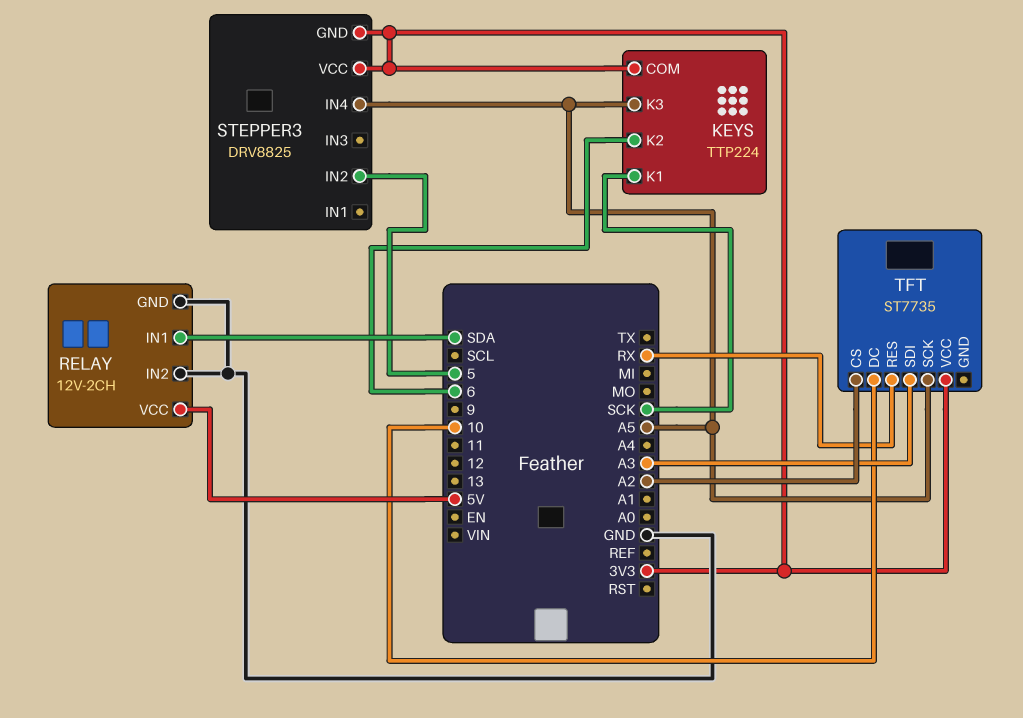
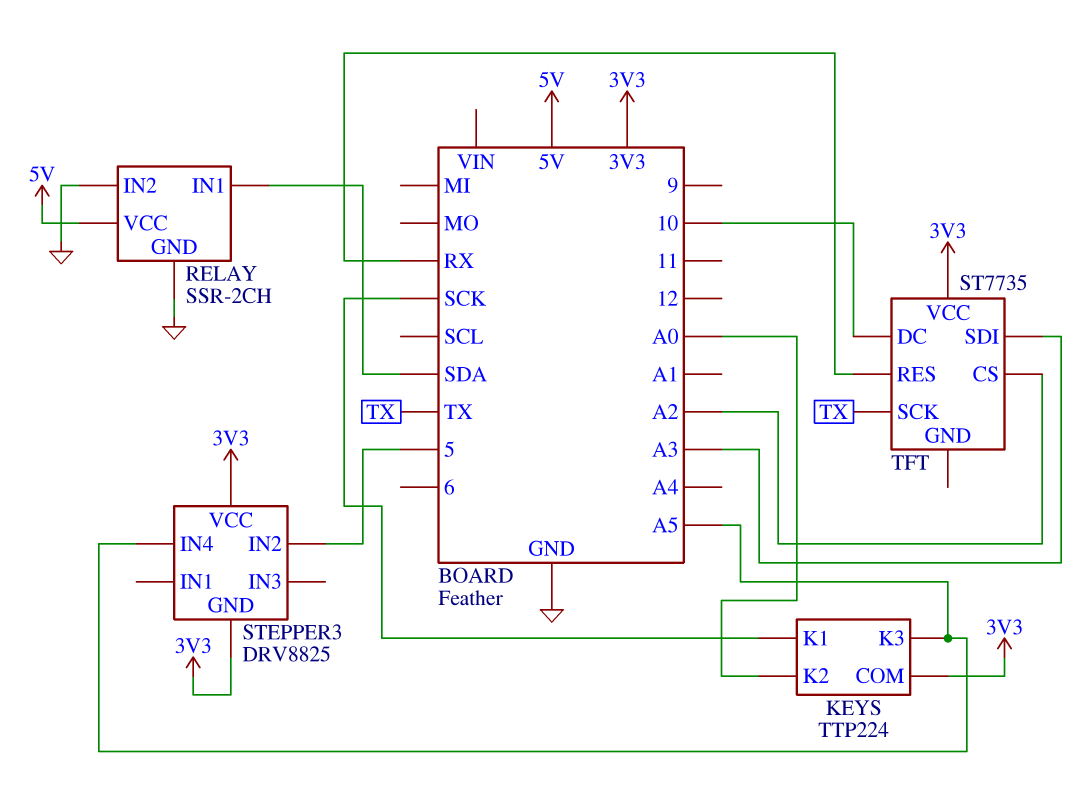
KEYS pin K2: 6 -> A0
RELAY: 12V-2CH -> SSR-2CH
TFT pin SCK: A5 -> TX

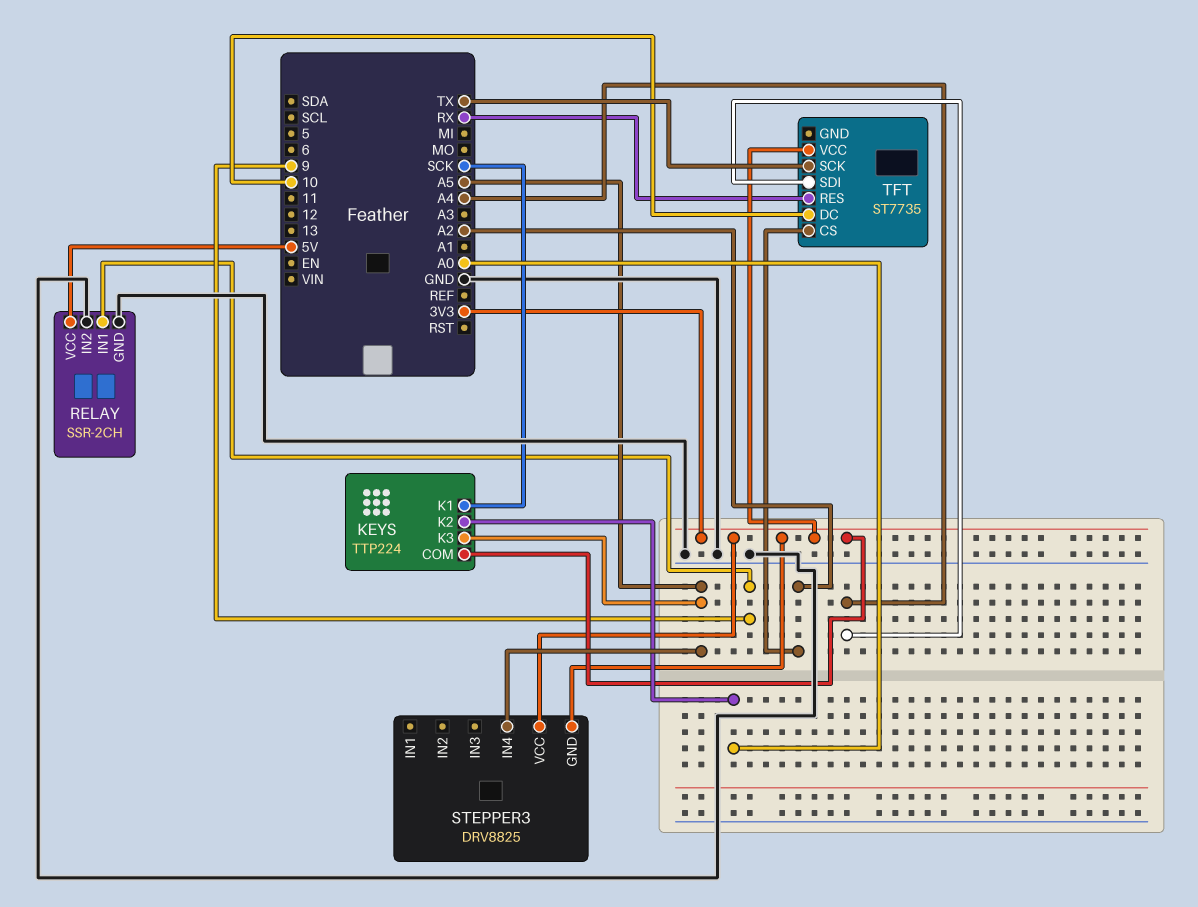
RELAY pin IN1: SDA -> 9
STEPPER3 pin IN2: 5 -> none
TFT pin SDI: A3 -> A4

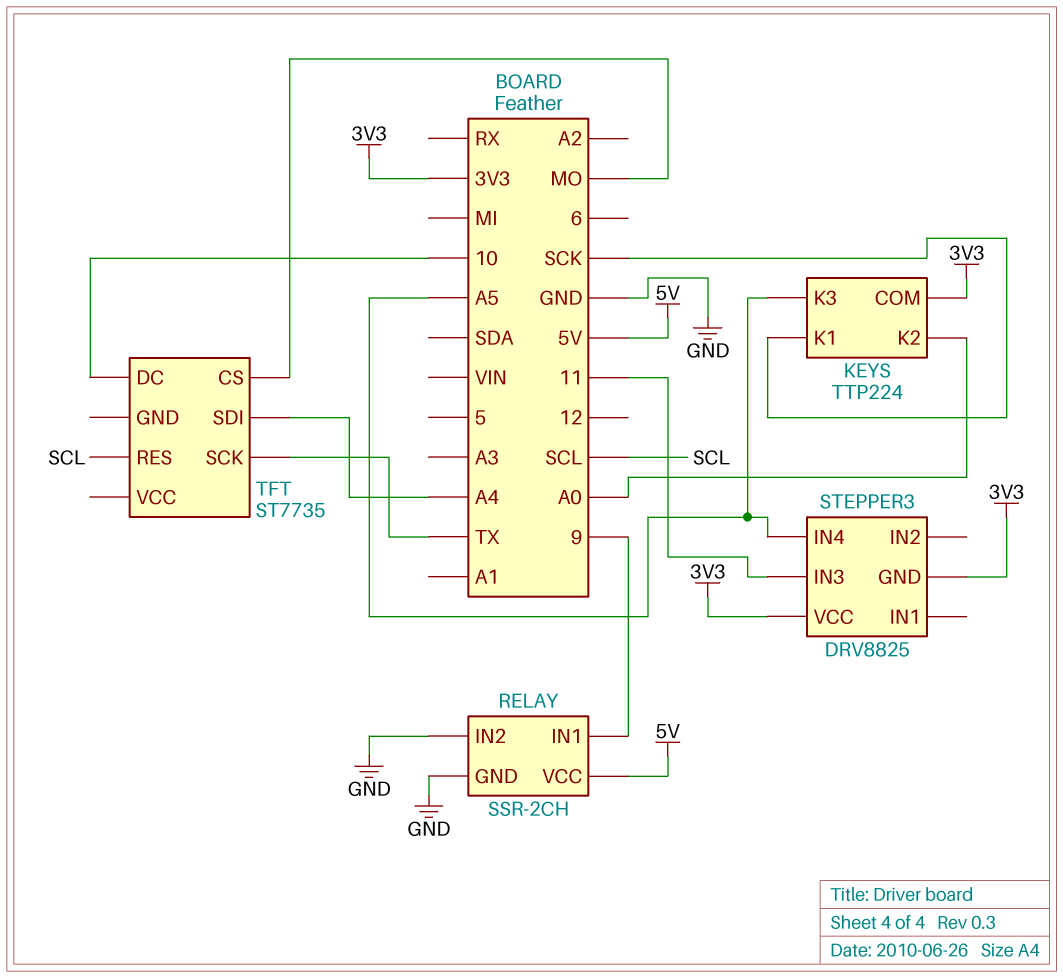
STEPPER3 pin IN3: none -> 11
TFT pin CS: A2 -> MO
TFT pin RES: RX -> SCL
TFT pin VCC: 3V3 -> none

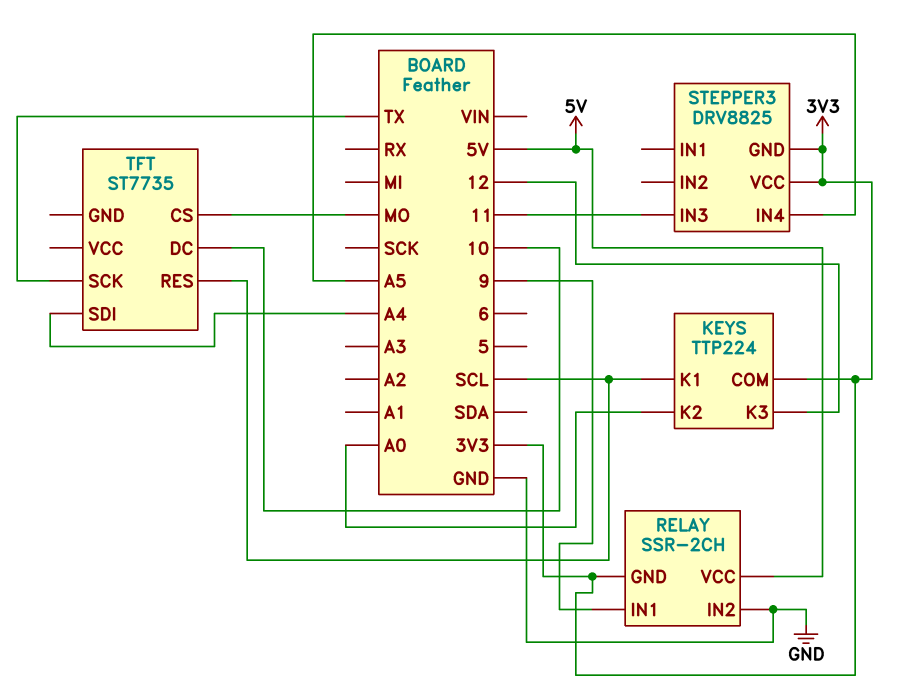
KEYS pin K1: SCK -> SCL
KEYS pin K3: A5 -> 12
RELAY pin GND: GND -> 3V3

